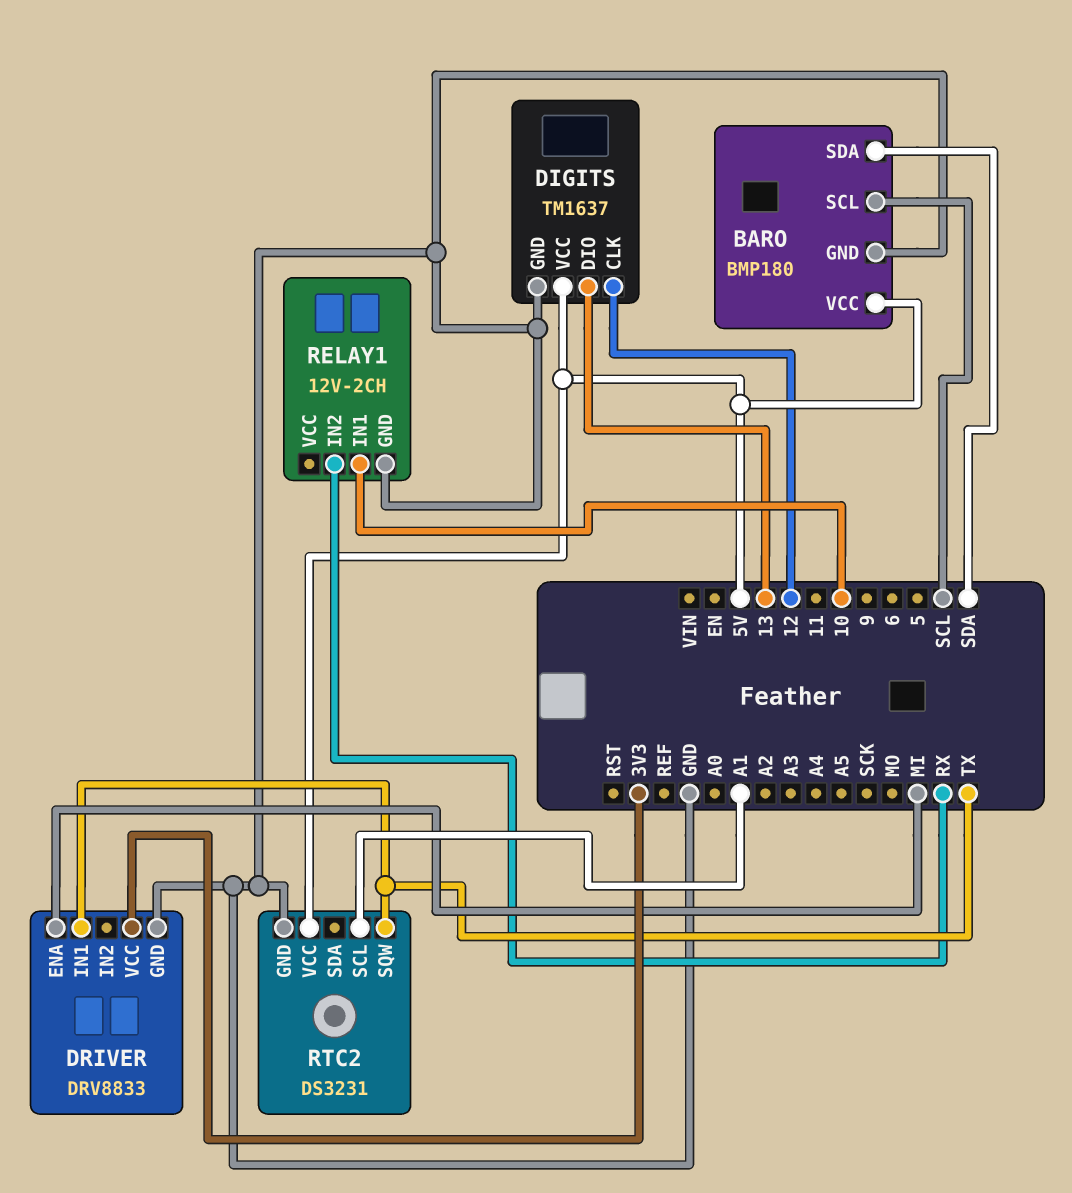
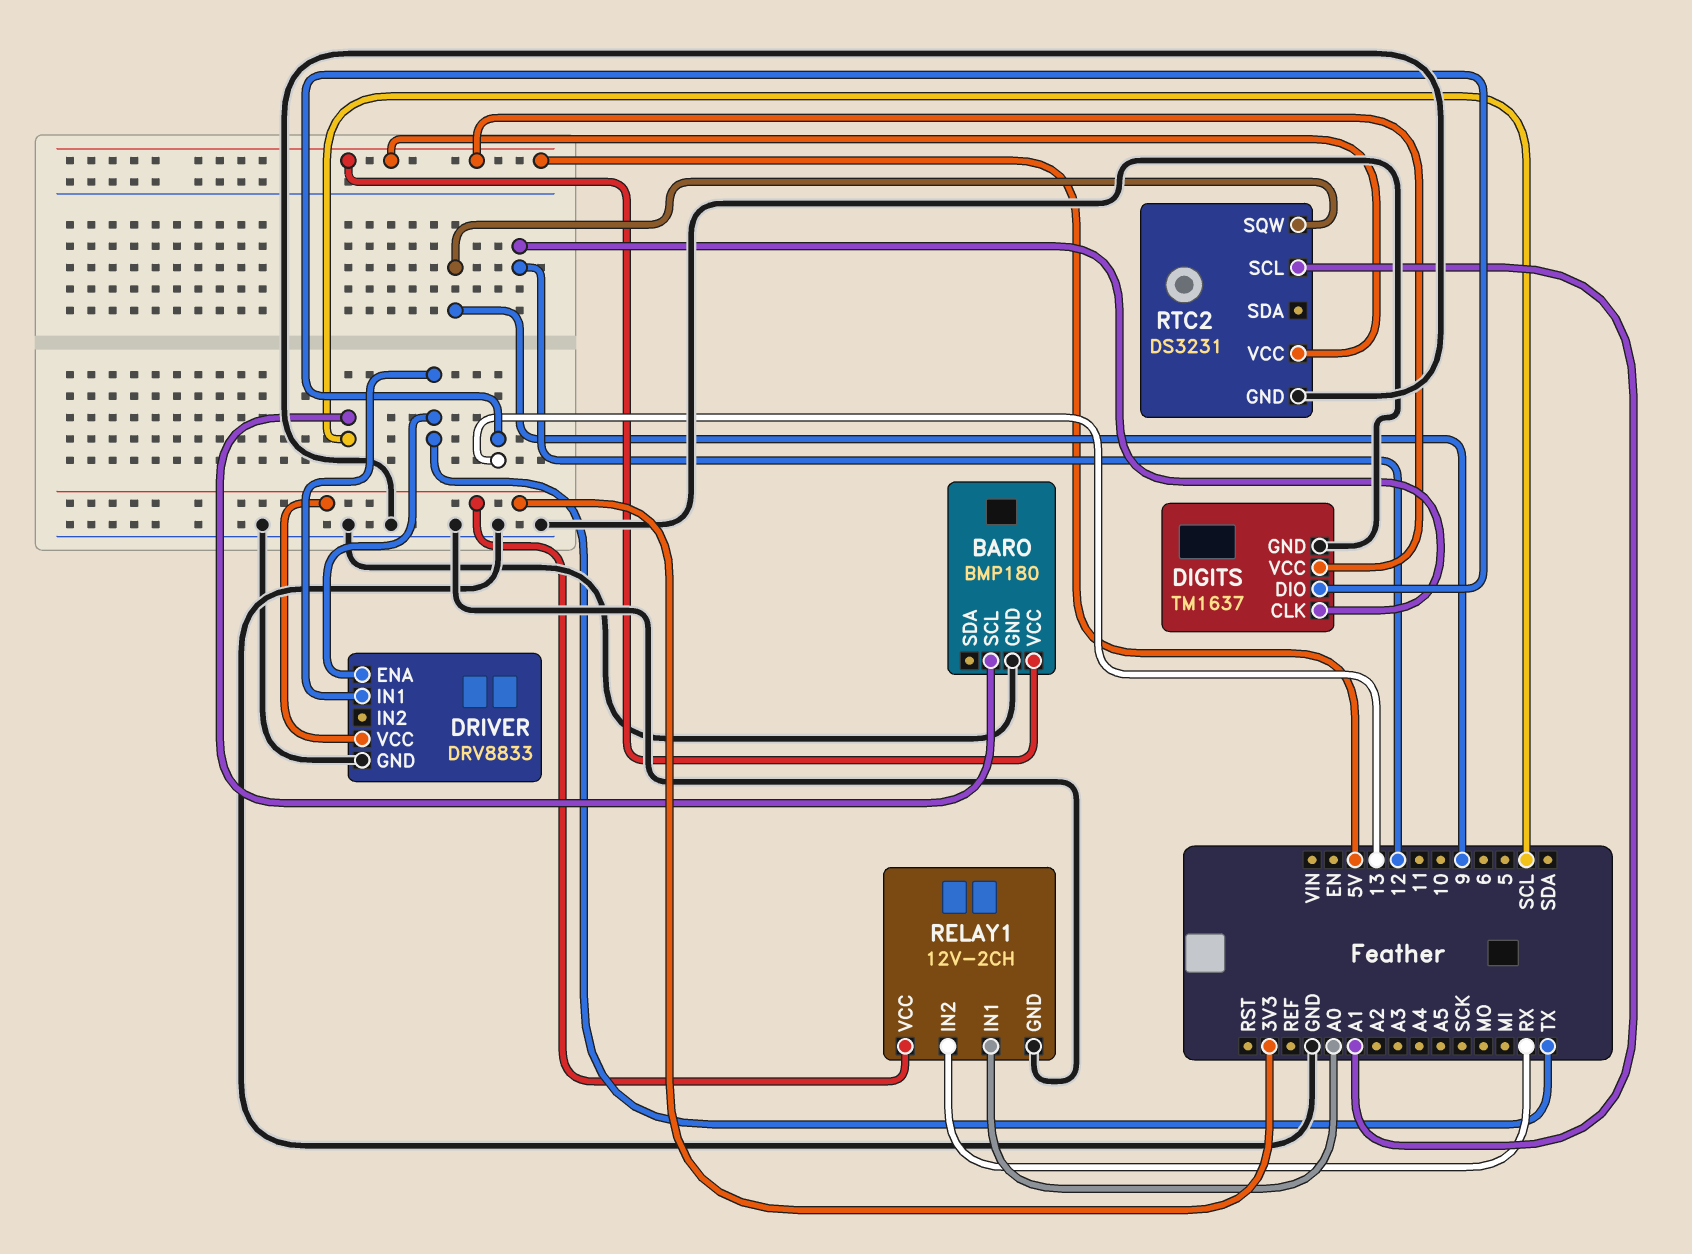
BARO pin SDA: SDA -> none
DRIVER pin ENA: MI -> TX
RELAY1 pin IN1: 10 -> A0
RELAY1 pin VCC: none -> 3V3
RTC2 pin SQW: TX -> 9

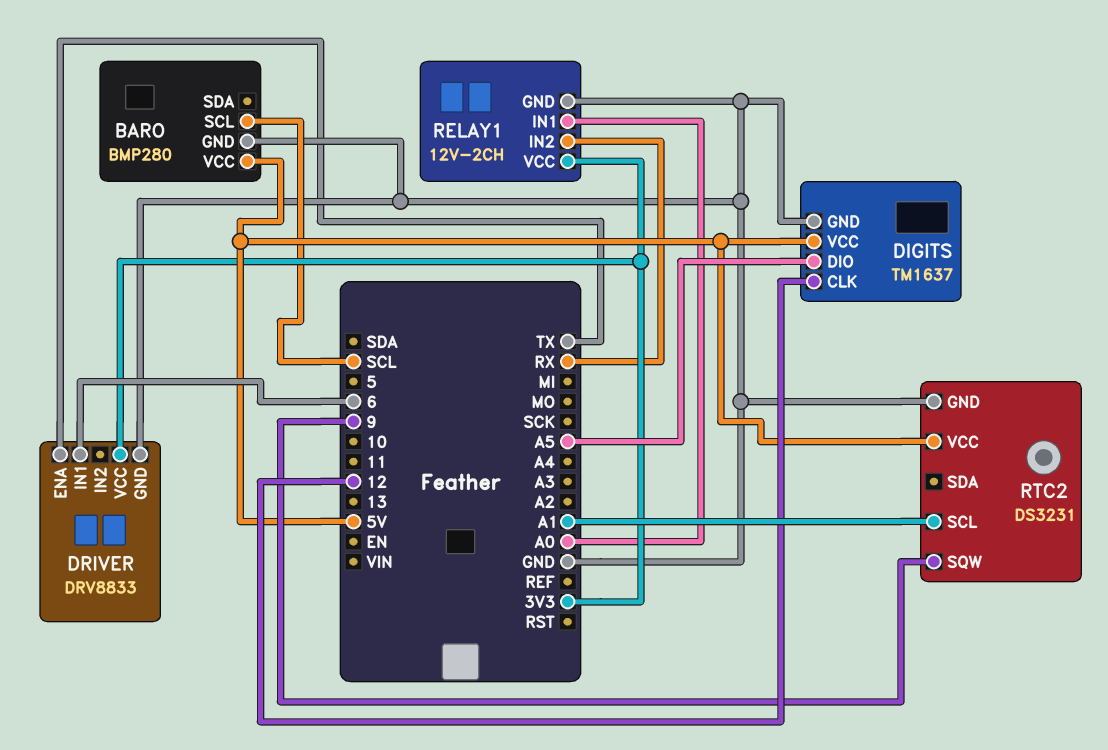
BARO: BMP180 -> BMP280
DIGITS pin DIO: 13 -> A5
DRIVER pin IN1: TX -> 6

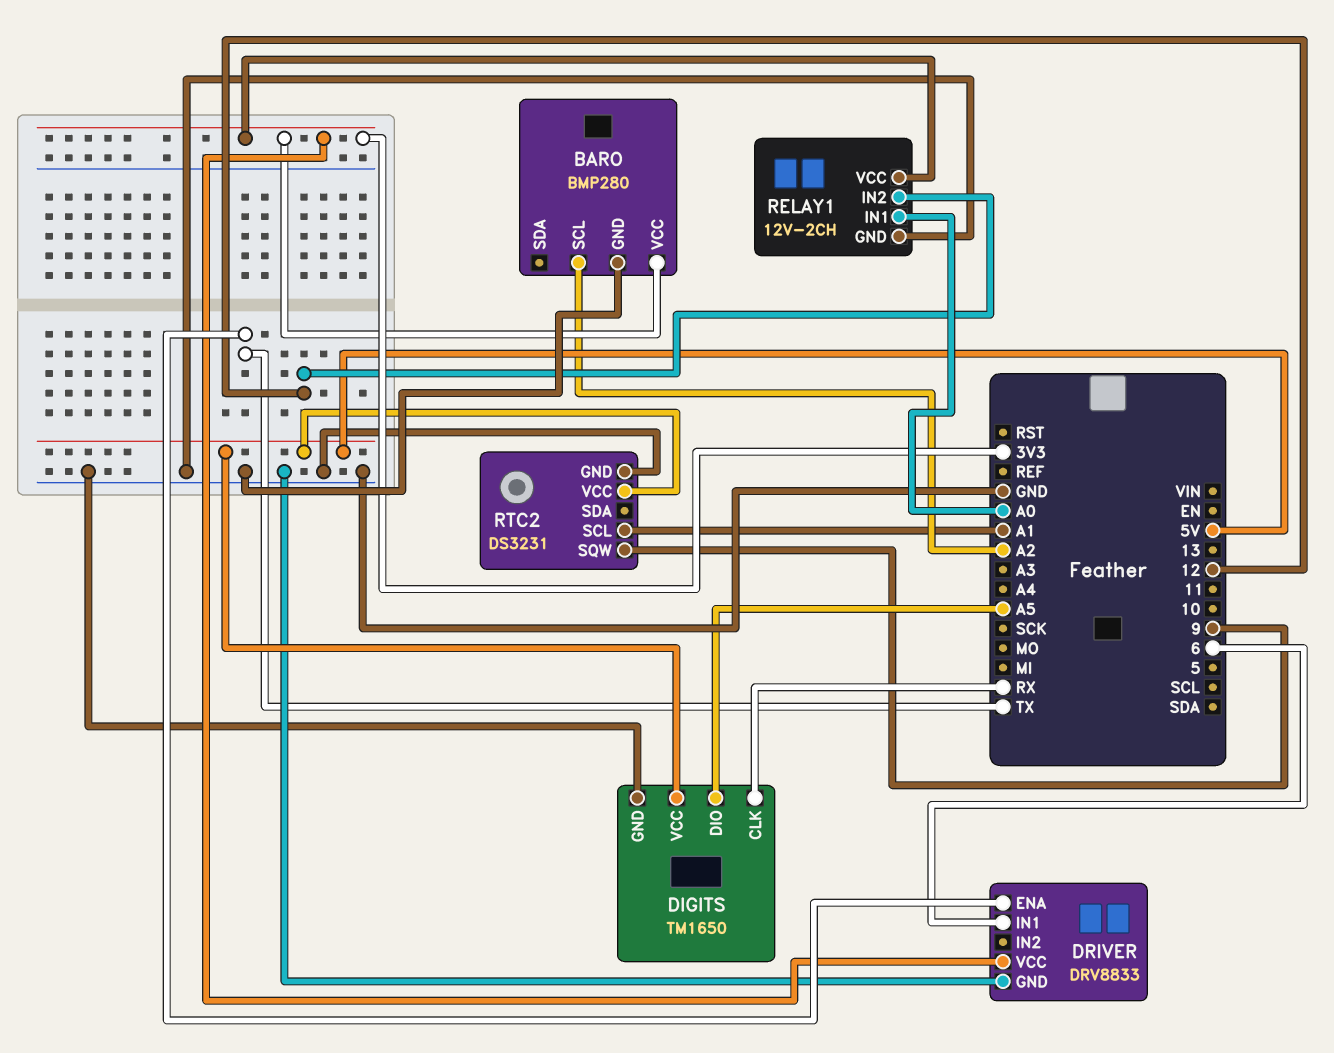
BARO pin SCL: SCL -> A2
BARO pin VCC: 5V -> 3V3
DIGITS: TM1637 -> TM1650
DIGITS pin CLK: 12 -> RX
RELAY1 pin IN2: RX -> 12

